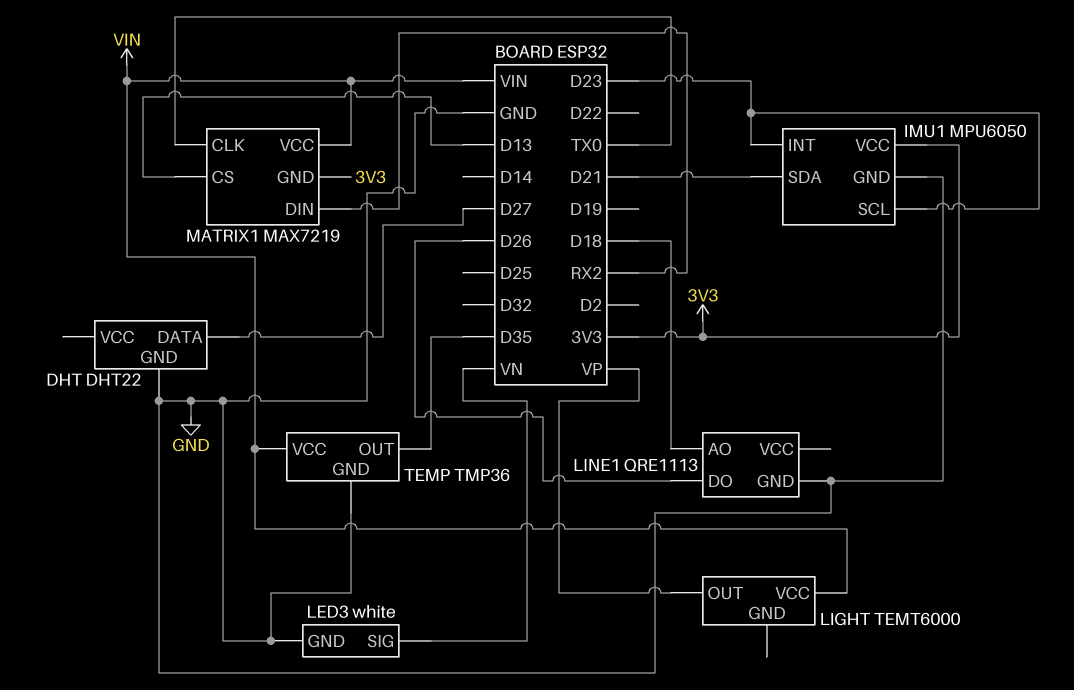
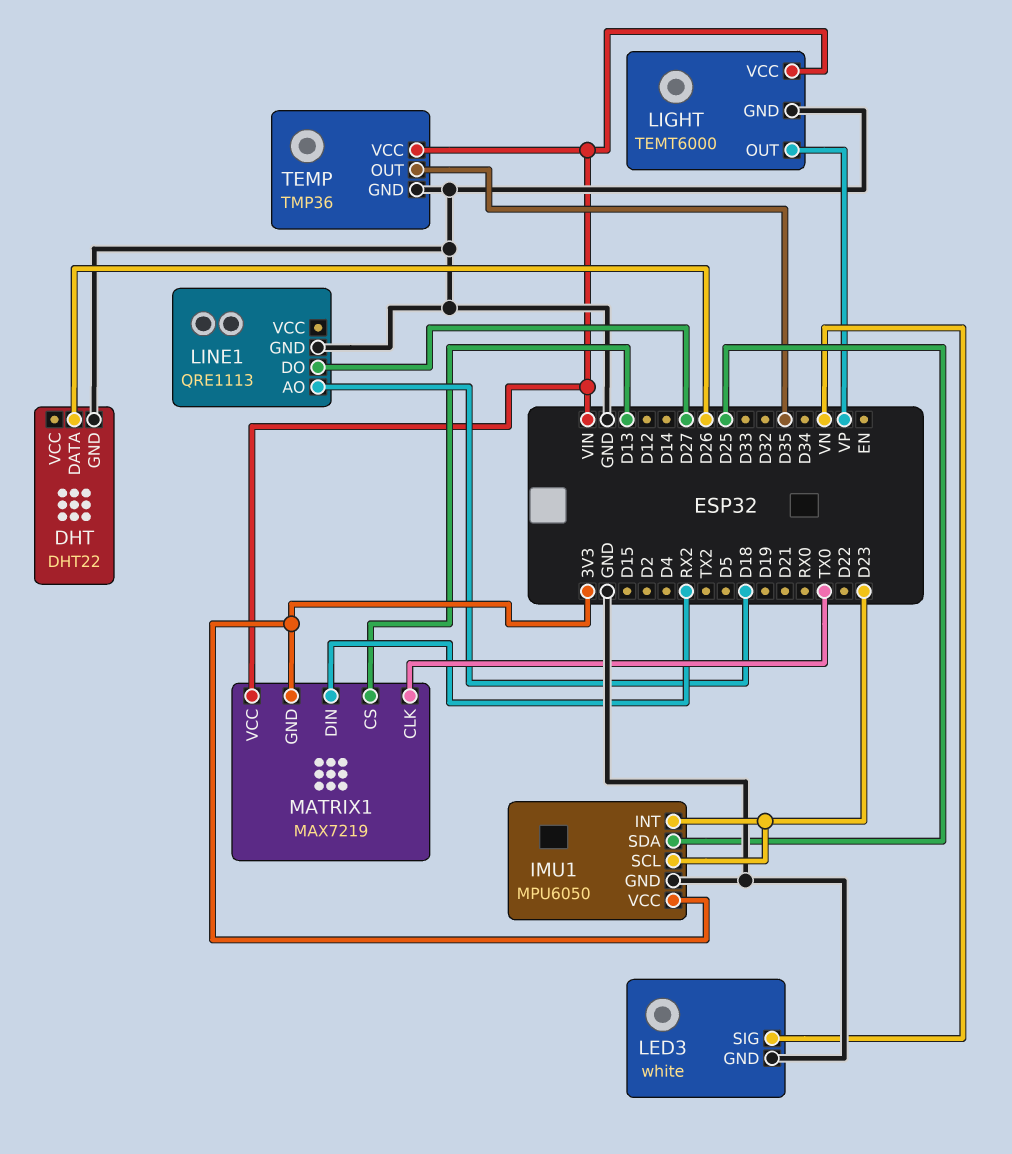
DHT pin DATA: D27 -> D26
IMU1 pin SDA: D21 -> D25
LIGHT pin GND: none -> GND
LINE1 pin DO: D26 -> D27

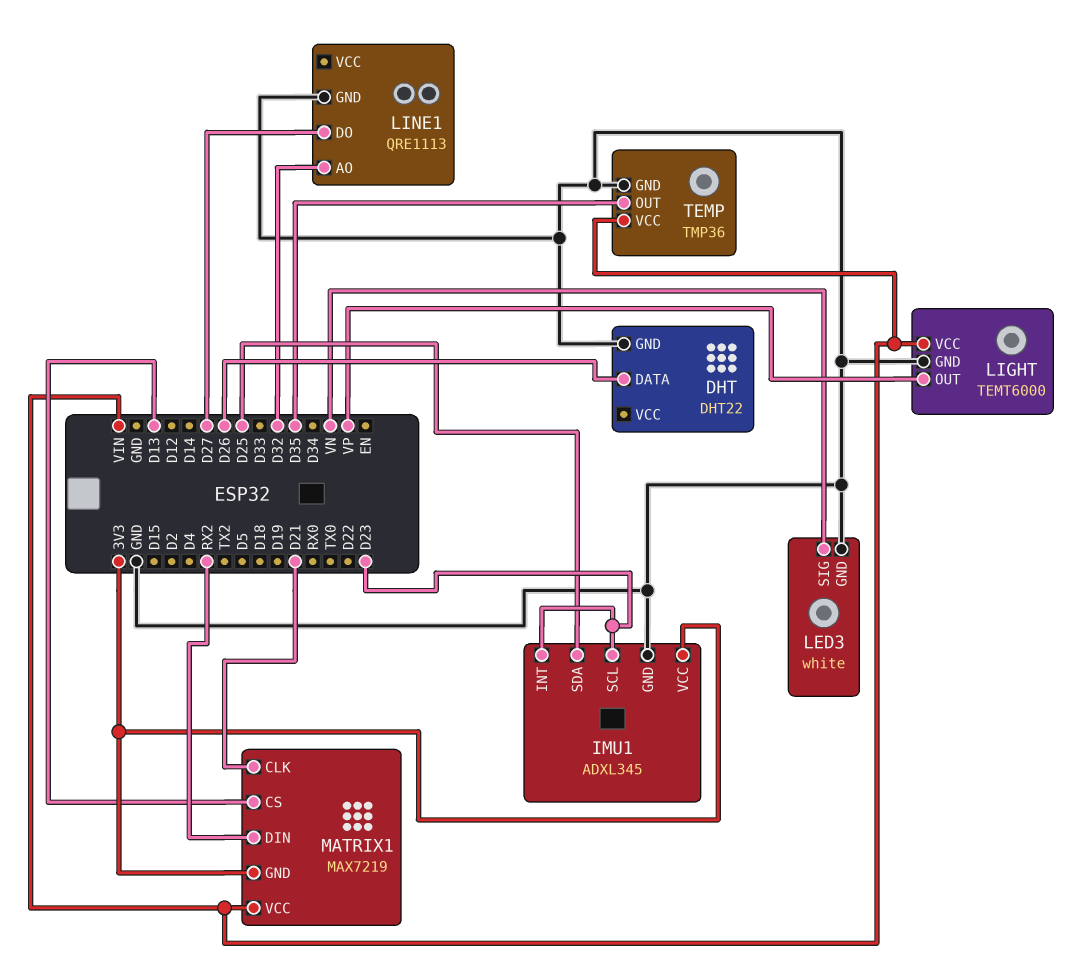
IMU1: MPU6050 -> ADXL345
LINE1 pin AO: D18 -> D32
MATRIX1 pin CLK: TX0 -> D21

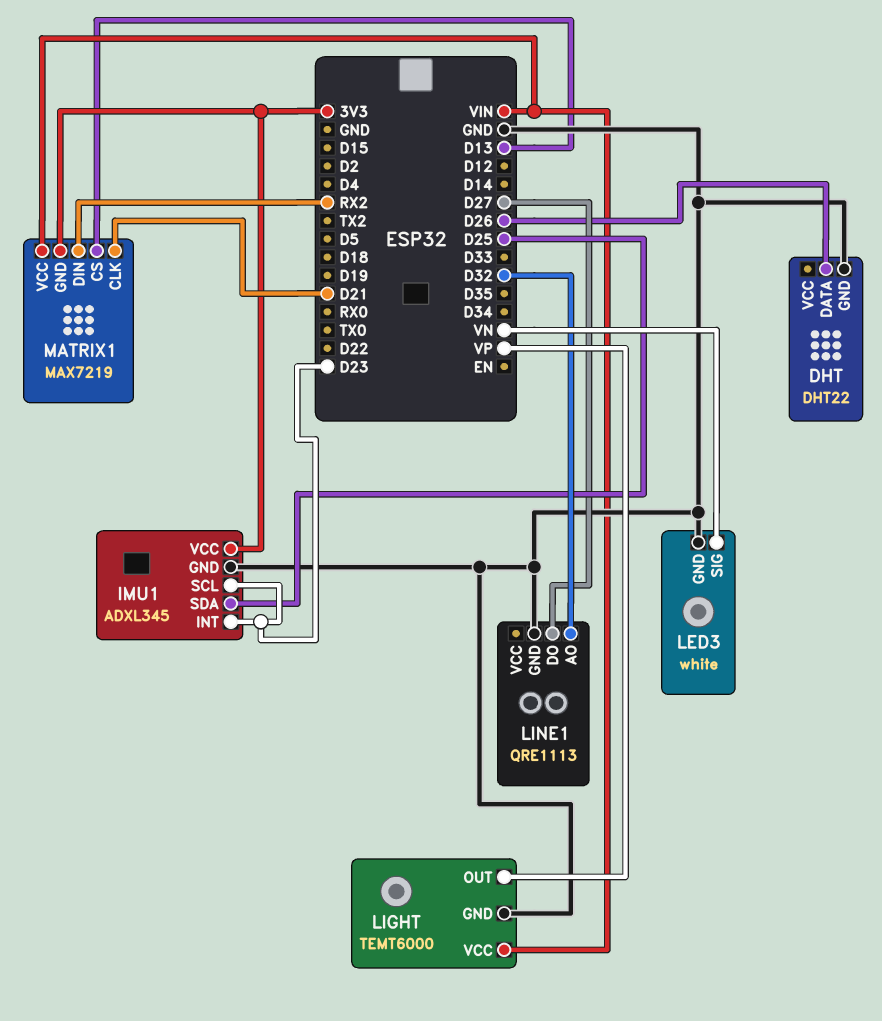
TEMP: TMP36 -> none
TEMP pin GND: GND -> none
TEMP pin OUT: D35 -> none
TEMP pin VCC: VIN -> none

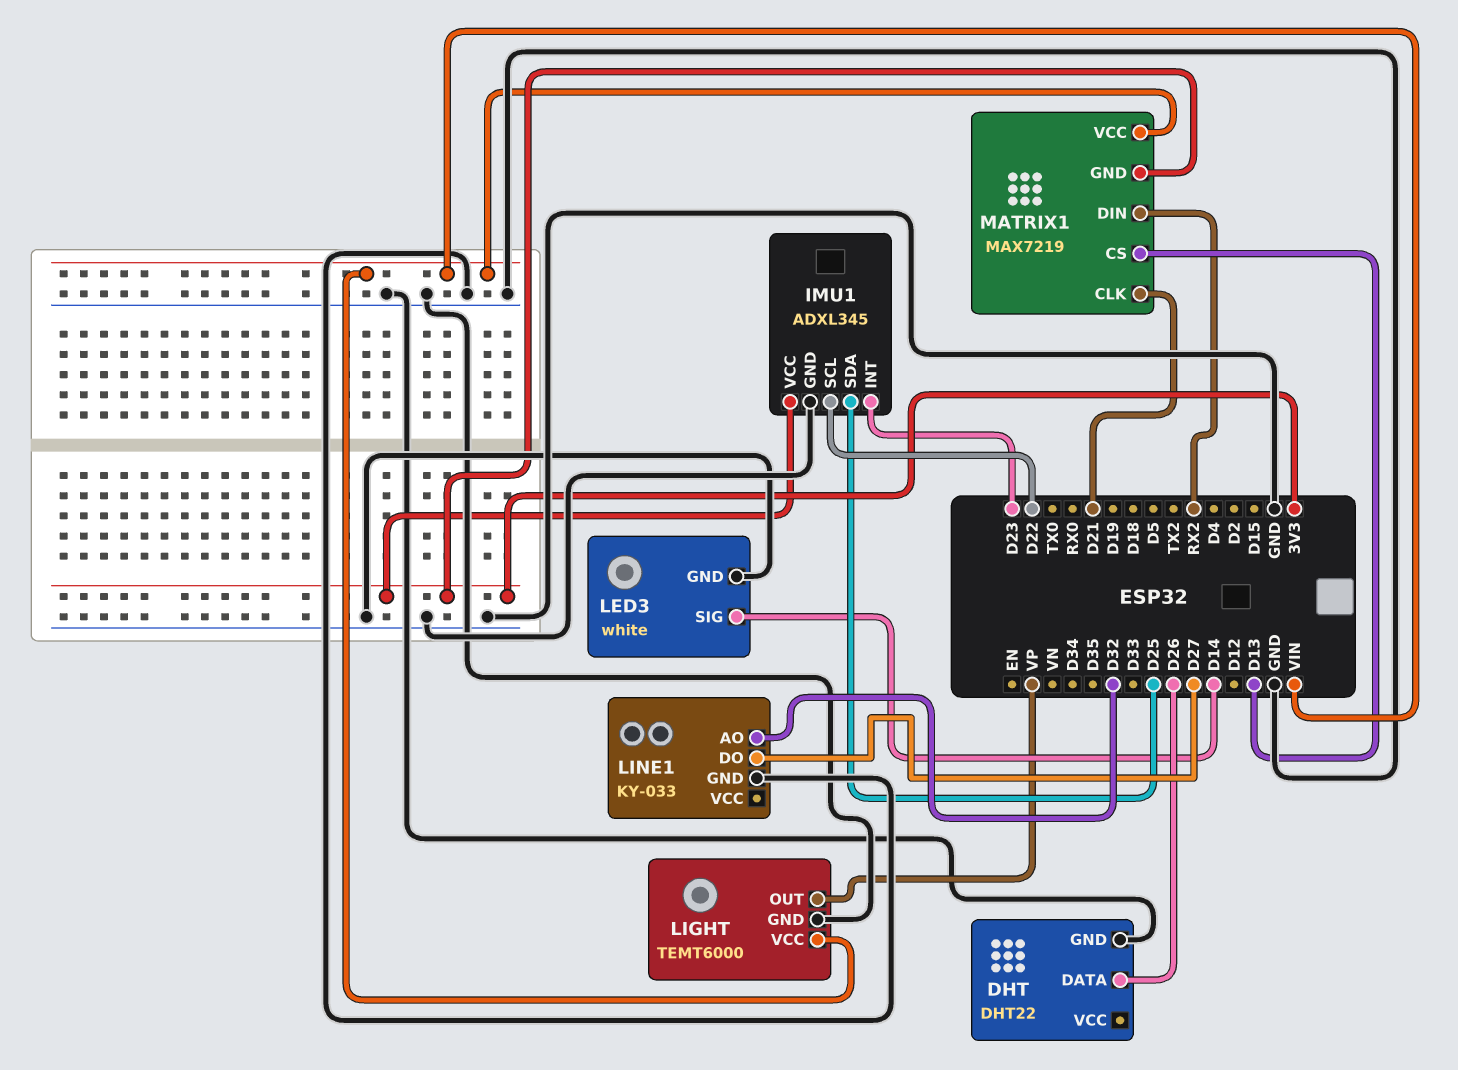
IMU1 pin SCL: D23 -> D22
LED3 pin SIG: VN -> D14
LINE1: QRE1113 -> KY-033

